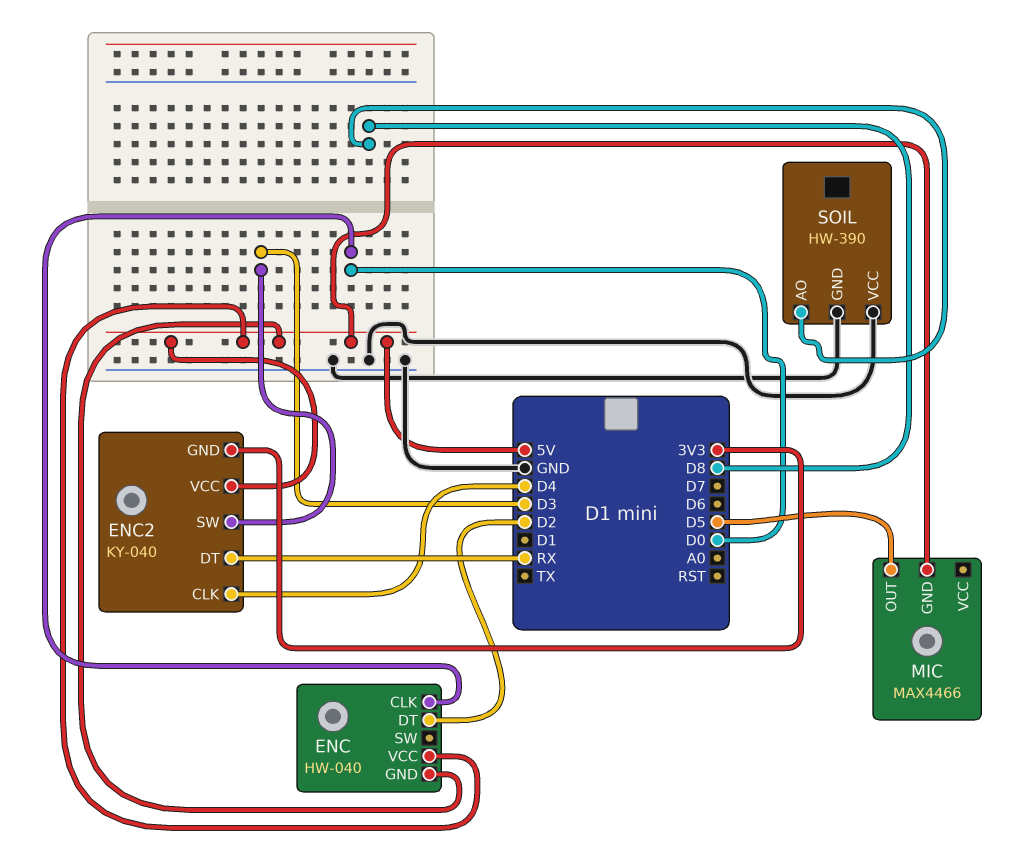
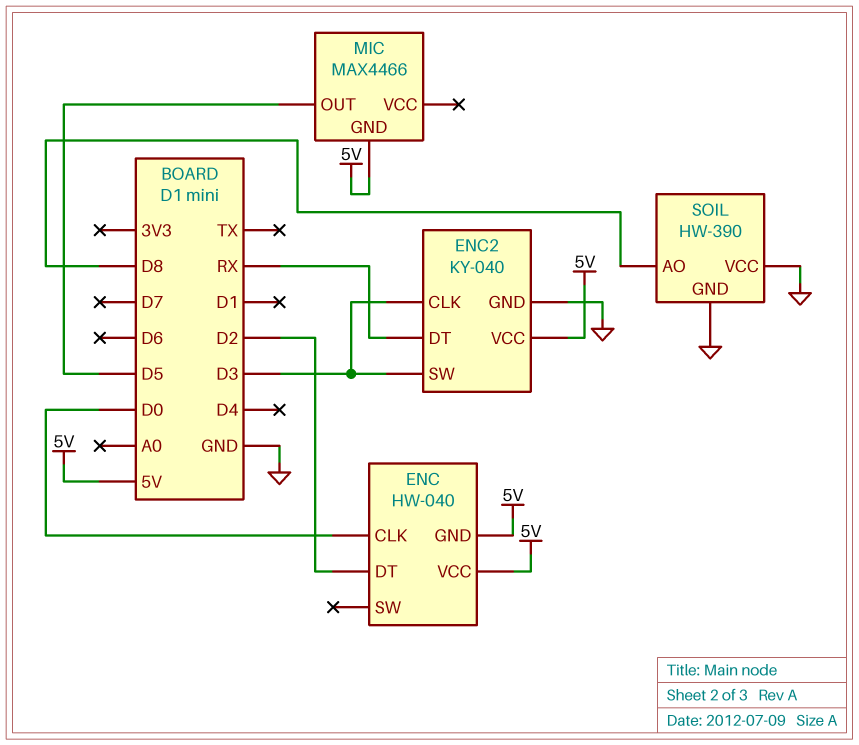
ENC2 pin CLK: D4 -> D3
ENC2 pin GND: 3V3 -> GND

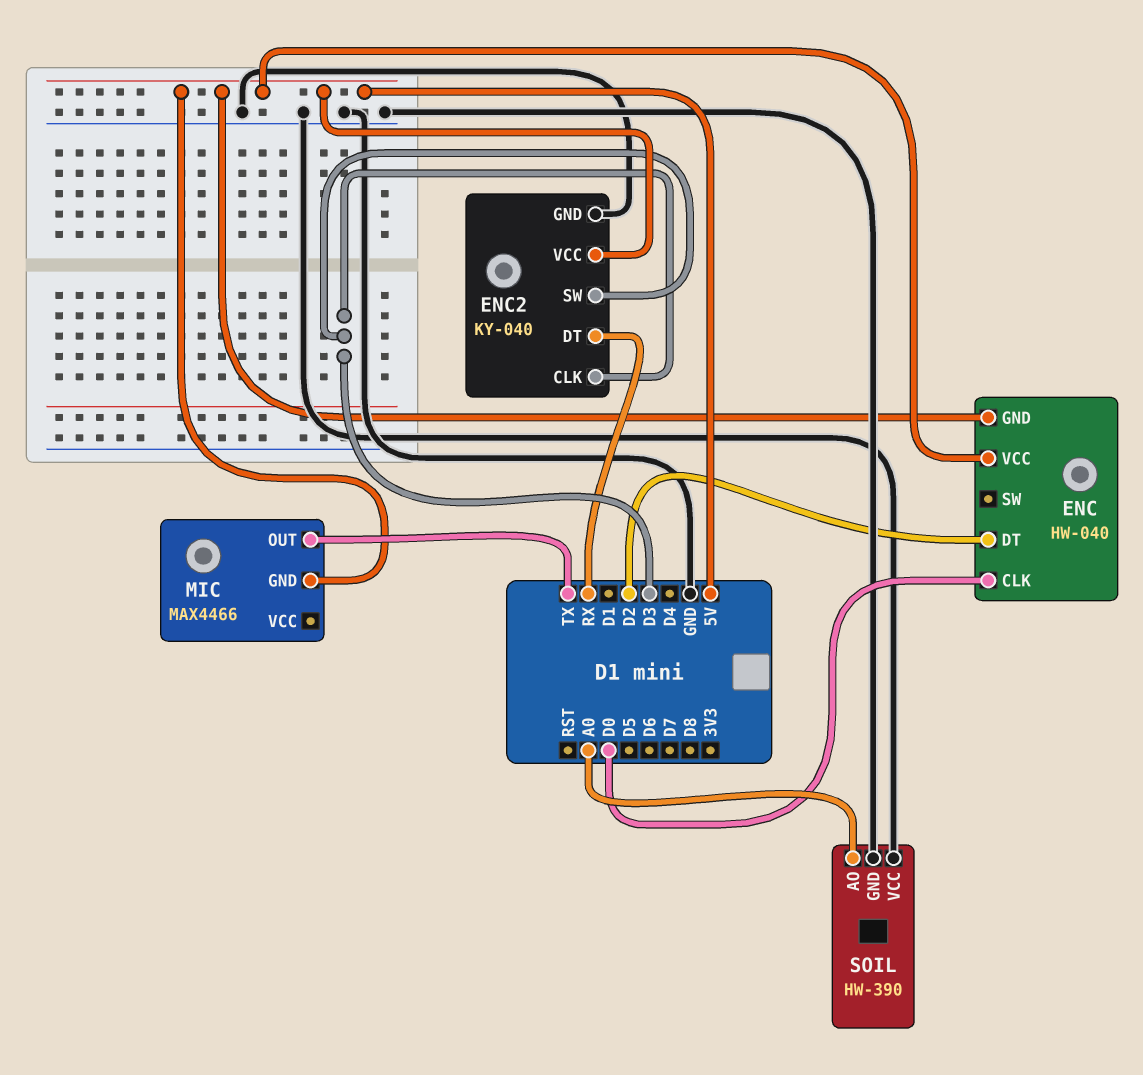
MIC pin OUT: D5 -> TX
SOIL pin AO: D8 -> A0

